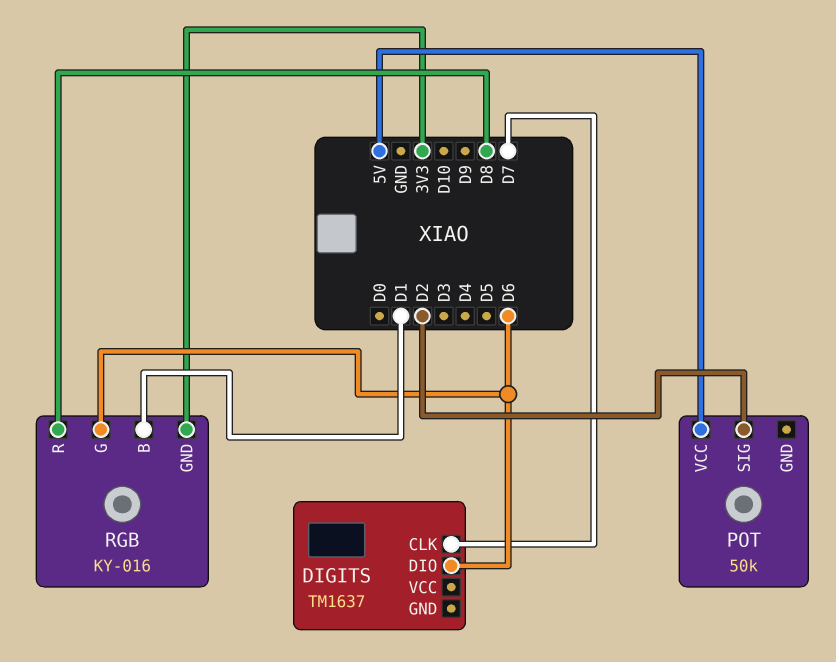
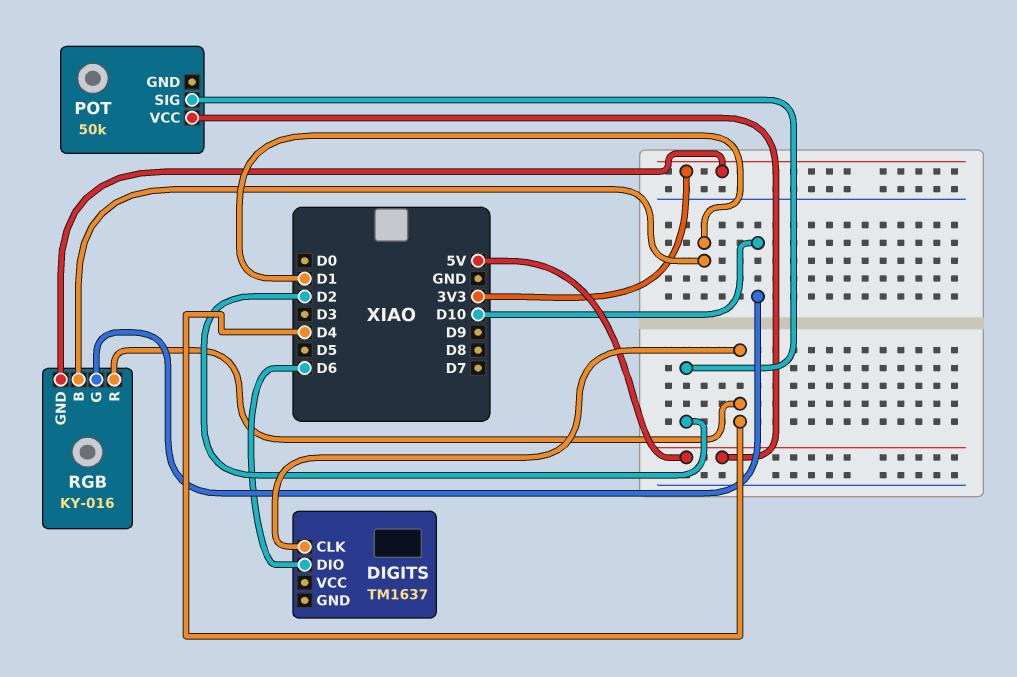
DIGITS pin CLK: D7 -> D4
RGB pin G: D6 -> D10
RGB pin R: D8 -> D4

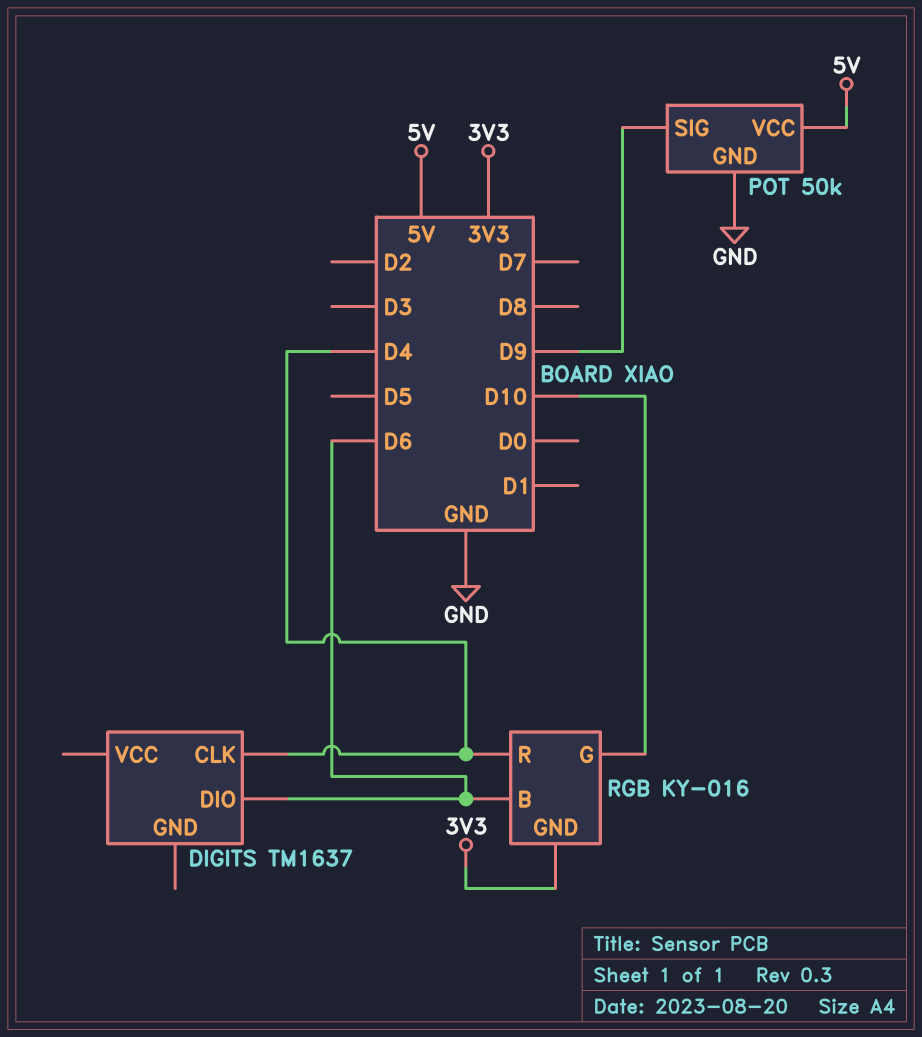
POT pin GND: none -> GND
POT pin SIG: D2 -> D9
RGB pin B: D1 -> D6

